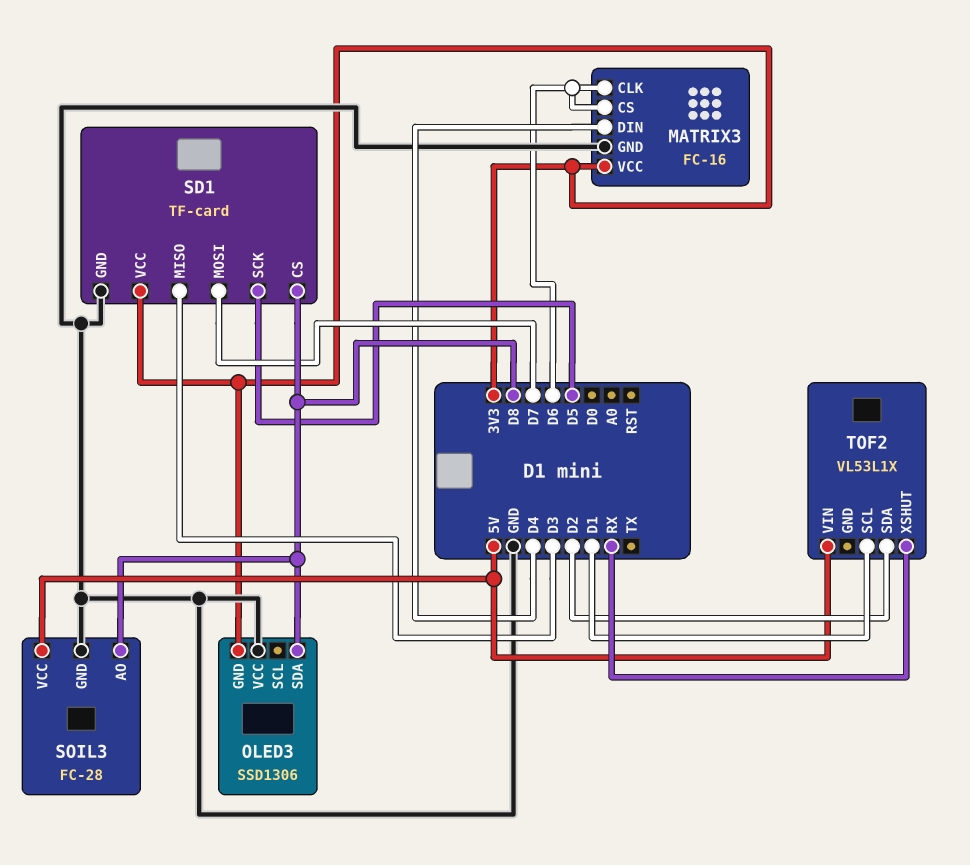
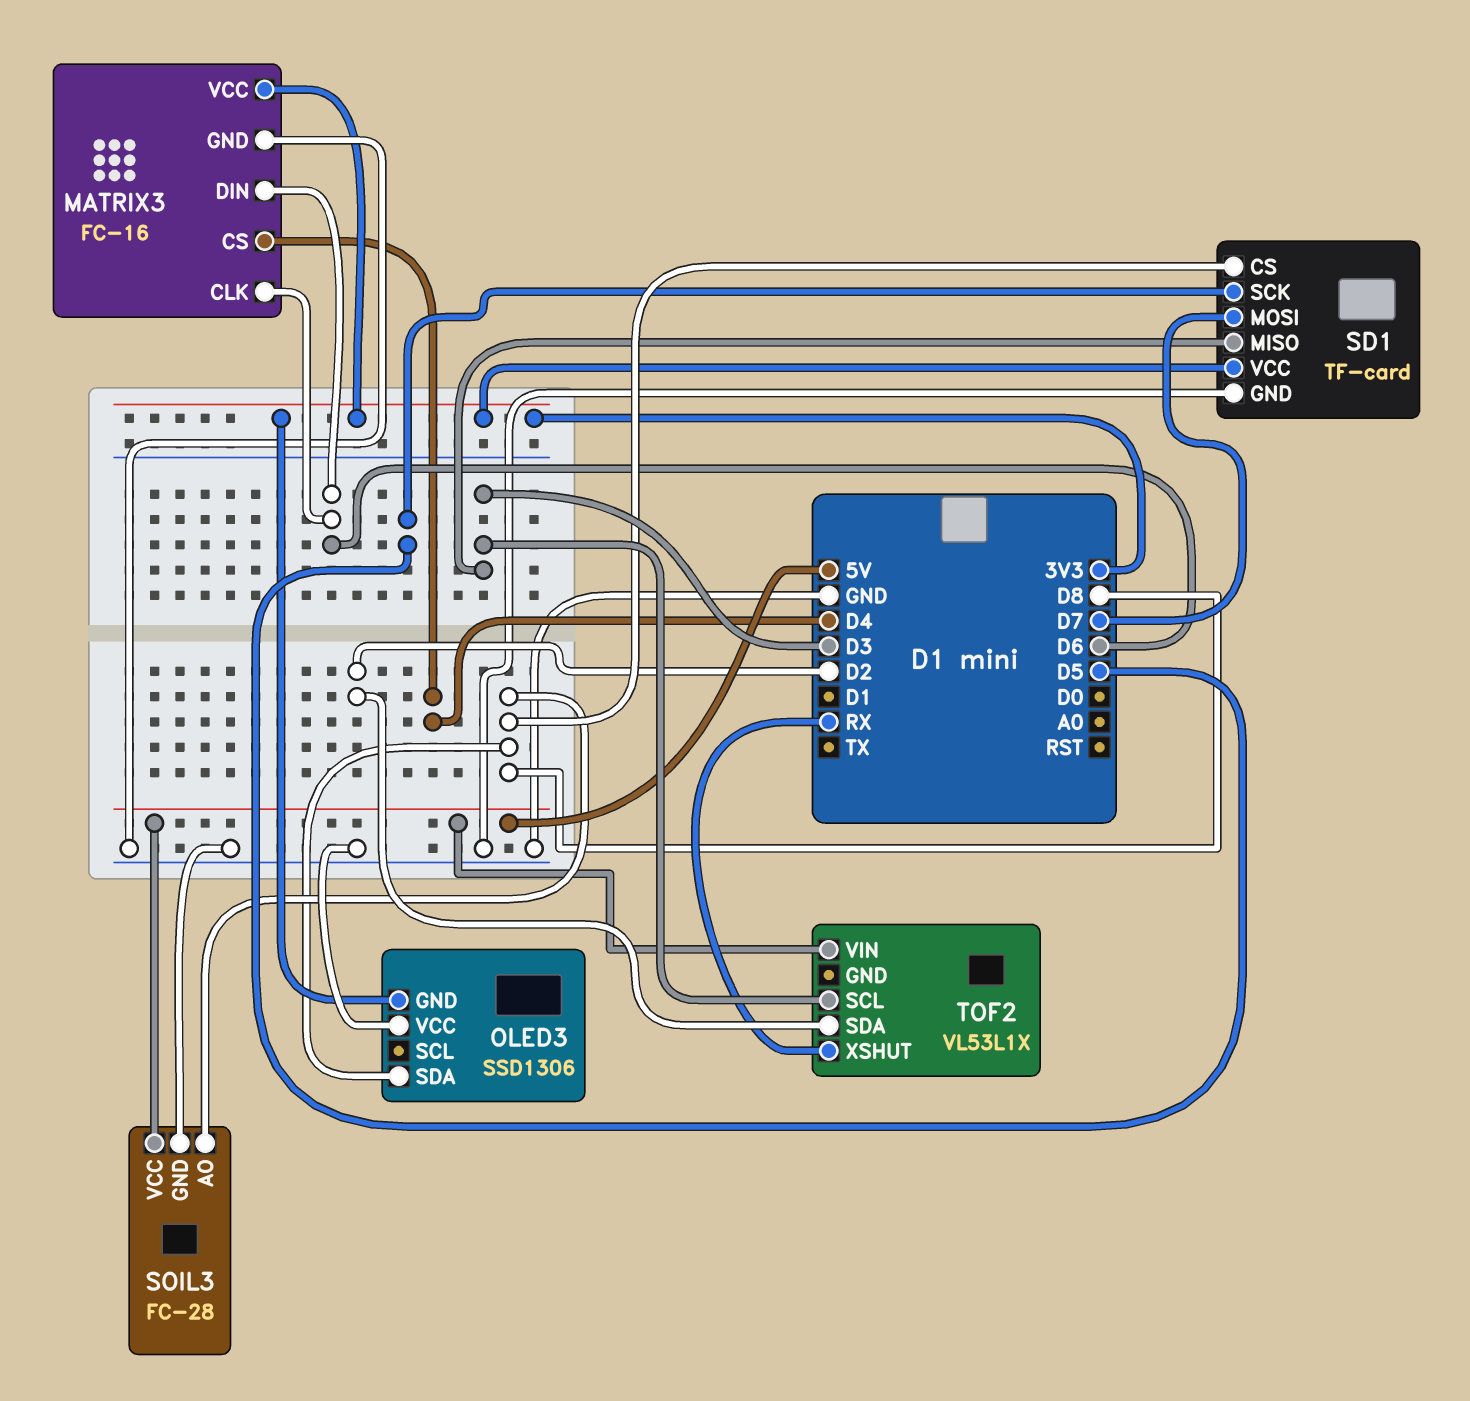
MATRIX3 pin CS: D6 -> D4
MATRIX3 pin DIN: D4 -> D6
TOF2 pin SCL: D1 -> D3

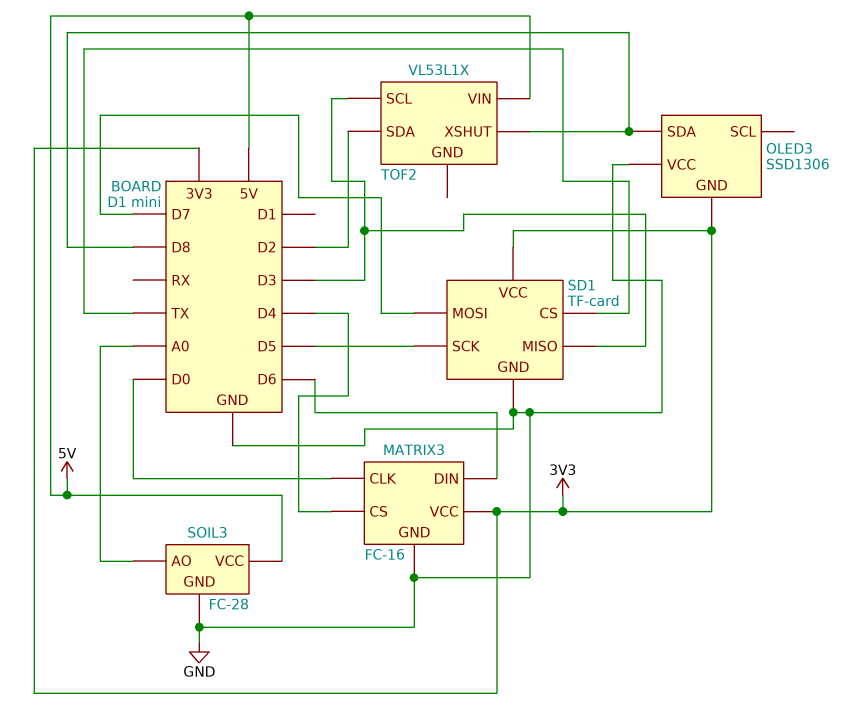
MATRIX3 pin CLK: D6 -> D0
SD1 pin CS: D8 -> TX
SOIL3 pin AO: D8 -> A0
TOF2 pin XSHUT: RX -> D8

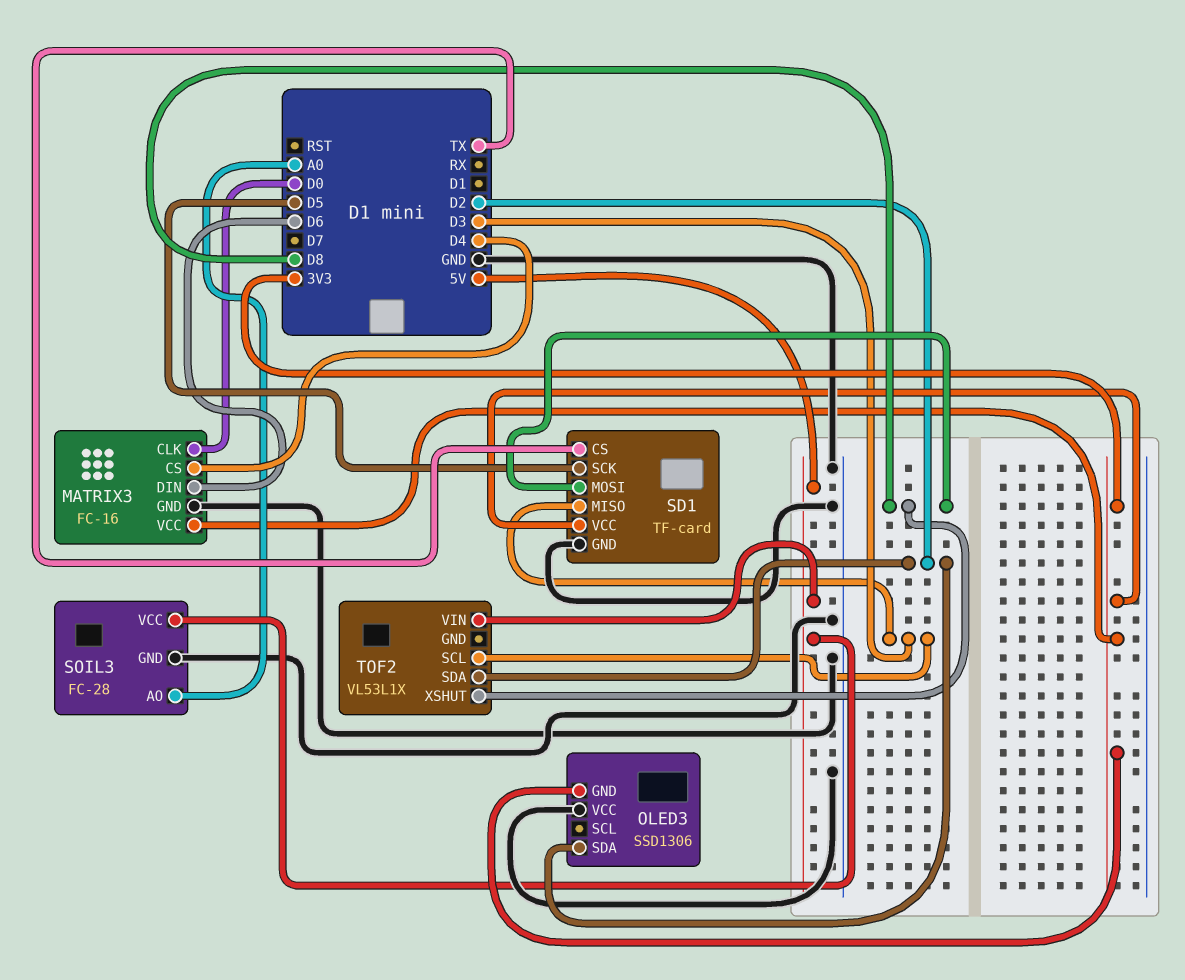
OLED3 pin SDA: D8 -> D2
SD1 pin MOSI: D7 -> D8

